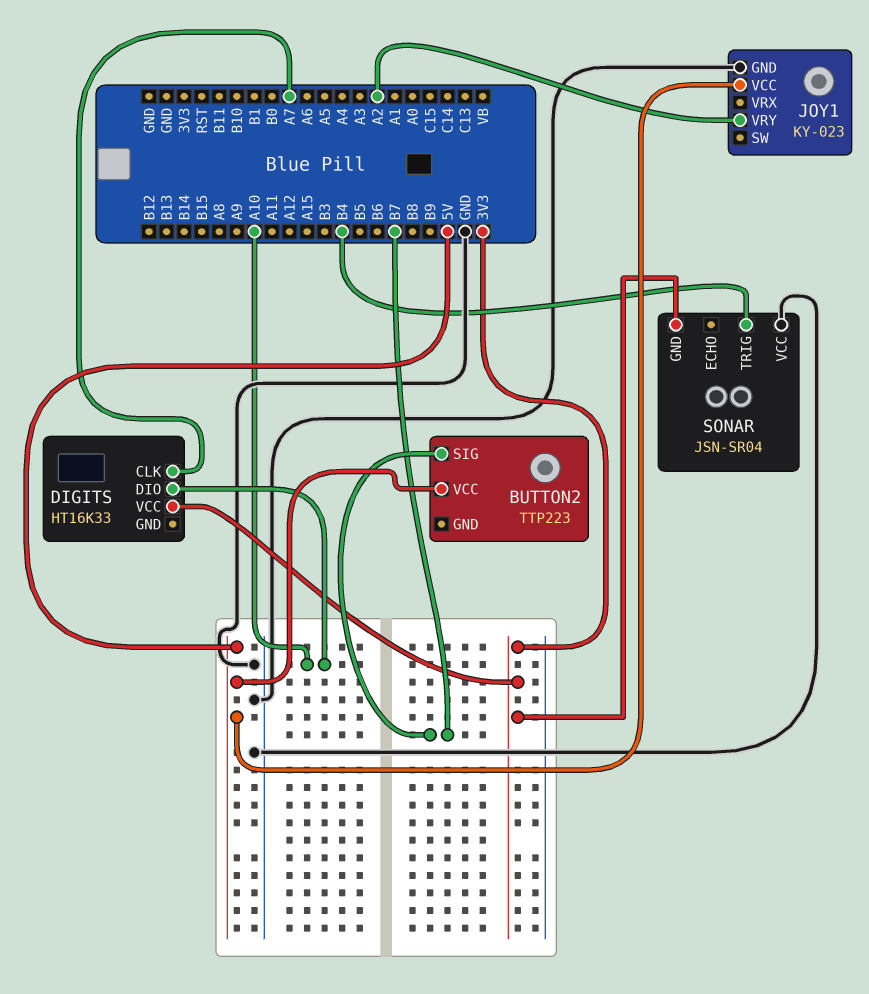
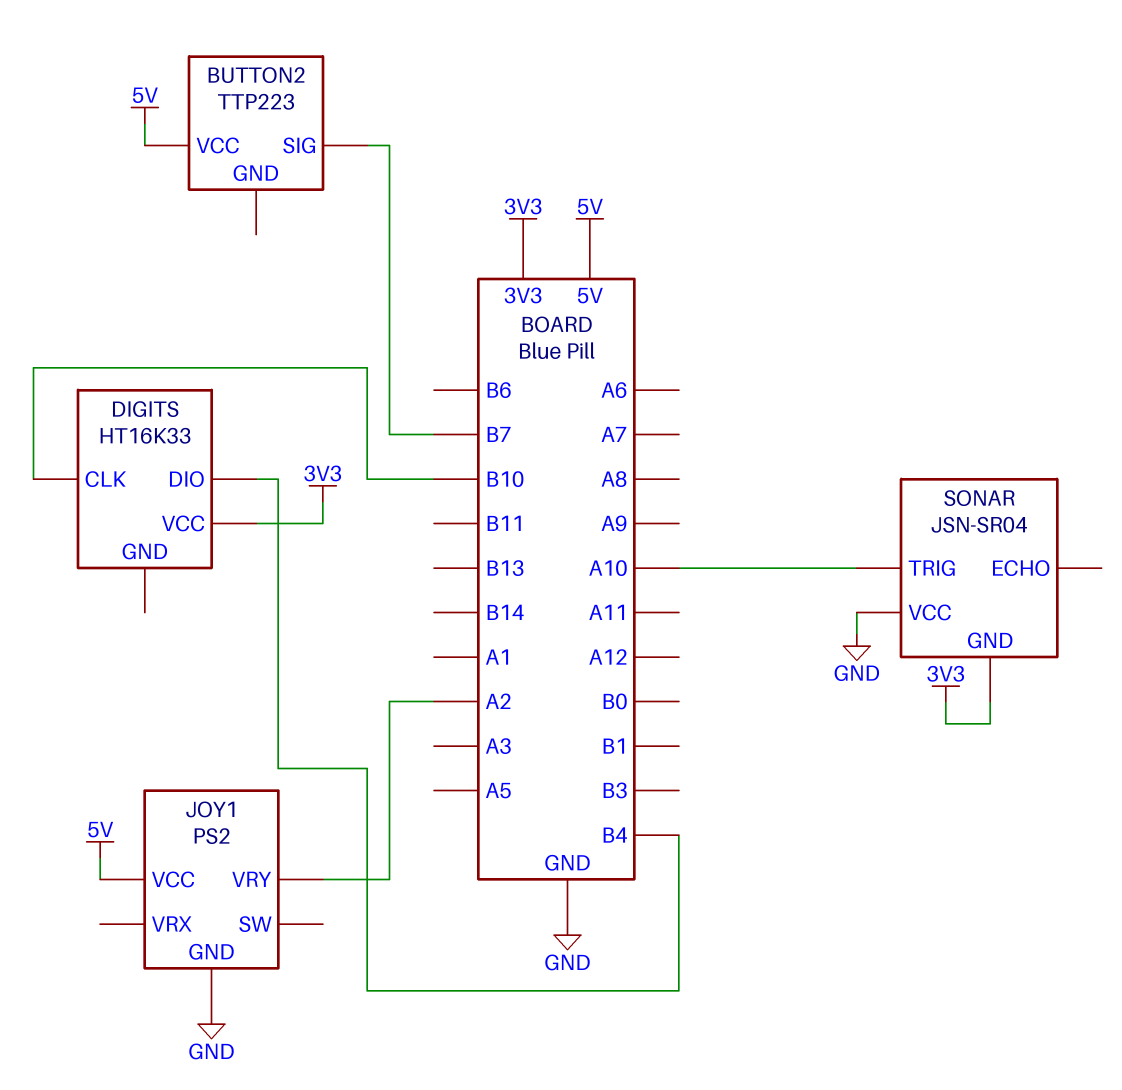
DIGITS pin CLK: A7 -> B10
DIGITS pin DIO: A10 -> B4
JOY1: KY-023 -> PS2
SONAR pin TRIG: B4 -> A10

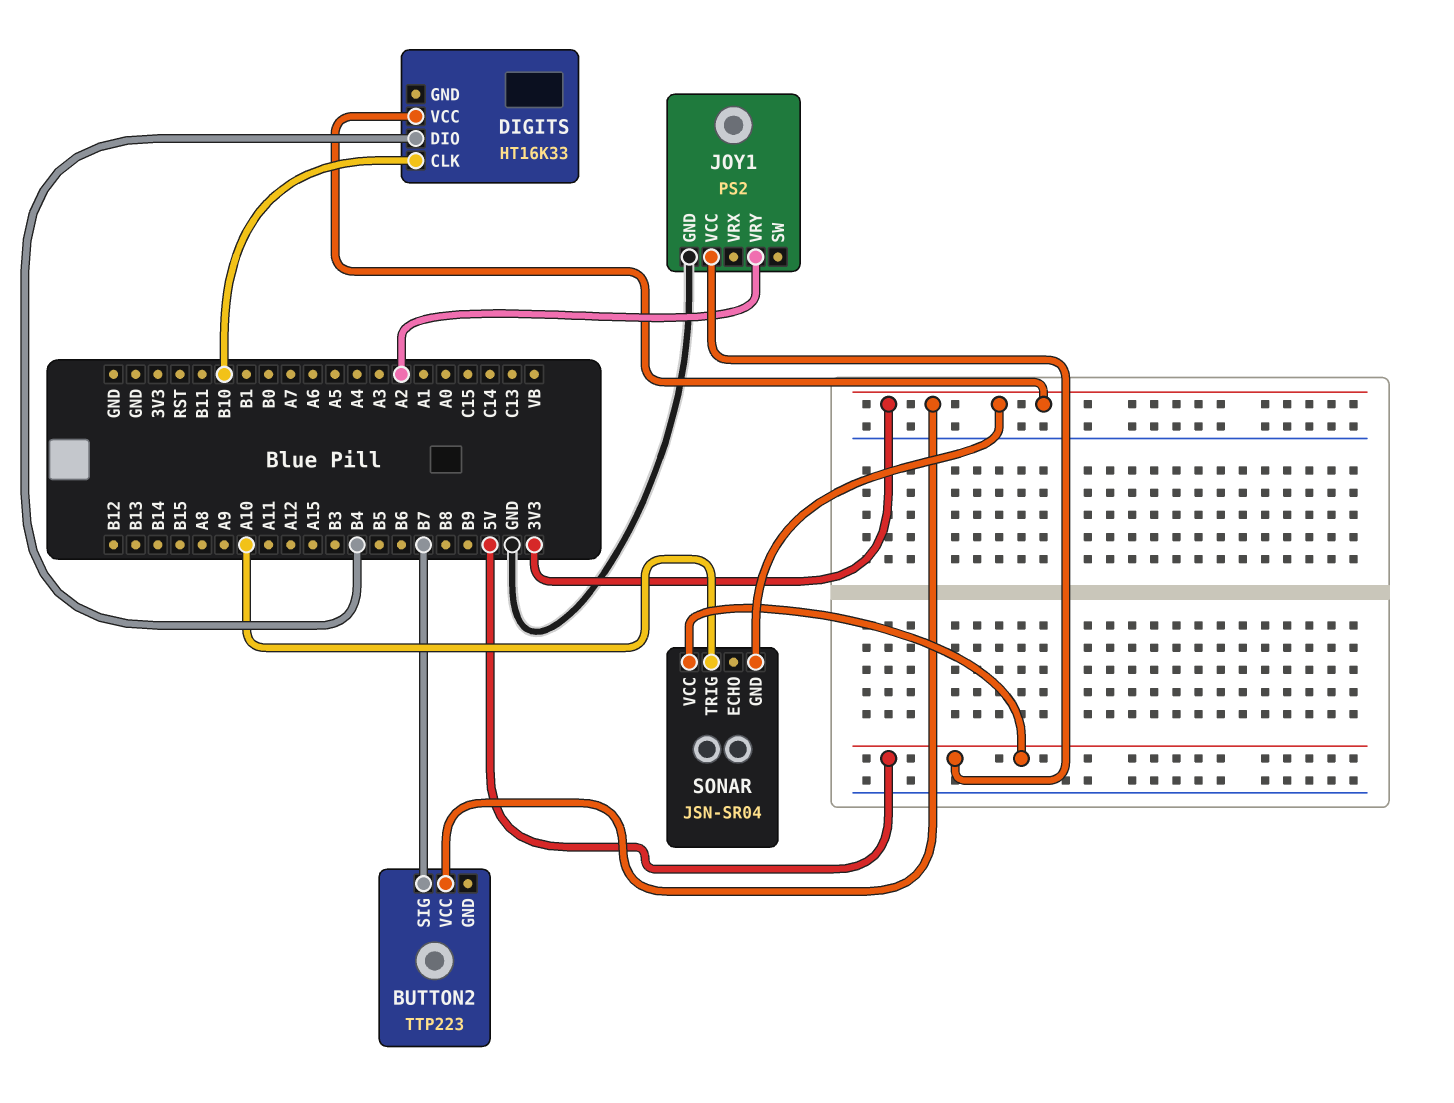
BUTTON2 pin VCC: 5V -> 3V3
SONAR pin VCC: GND -> 5V

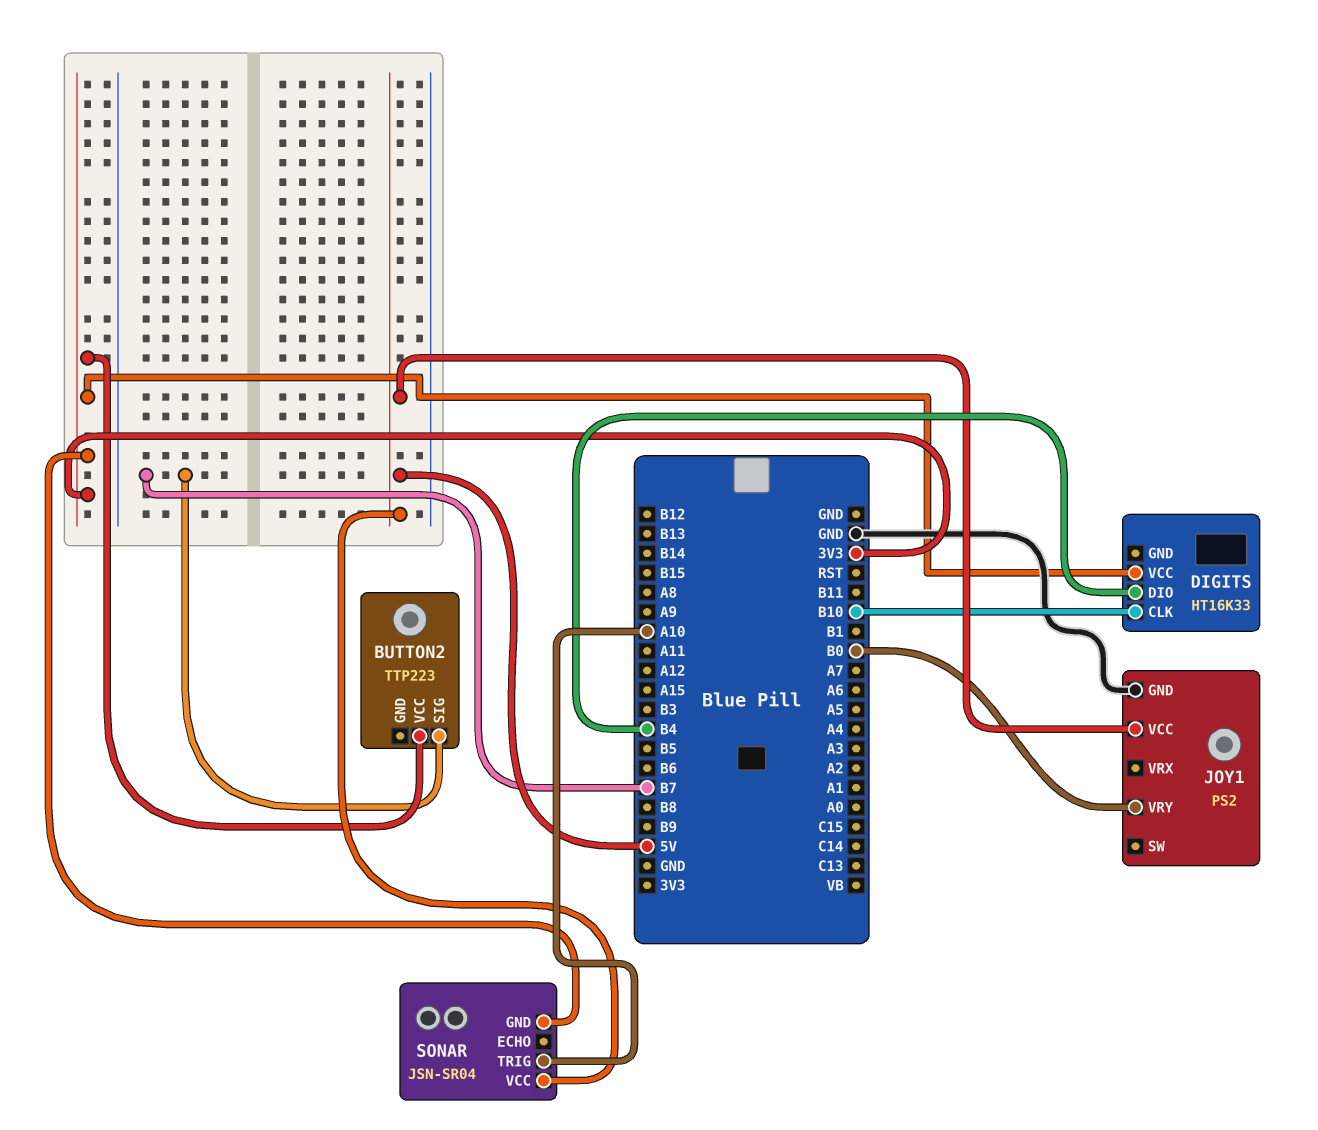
JOY1 pin VRY: A2 -> B0

